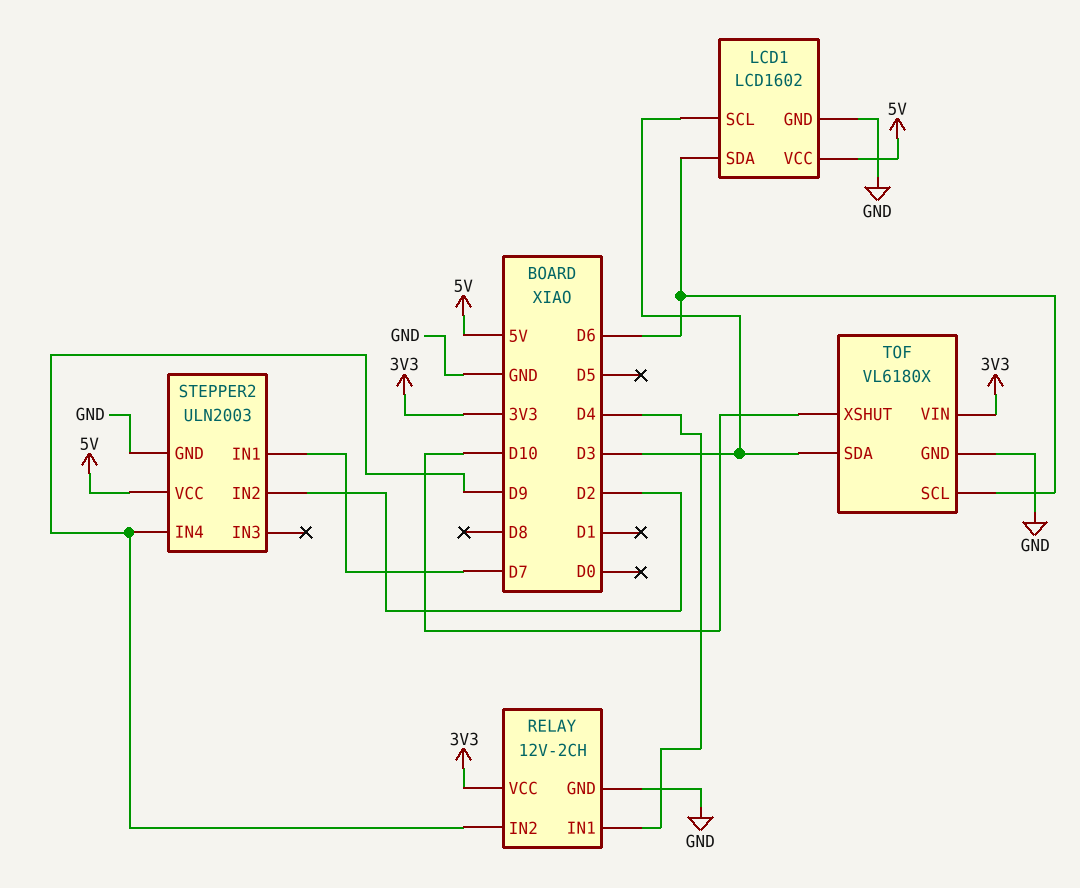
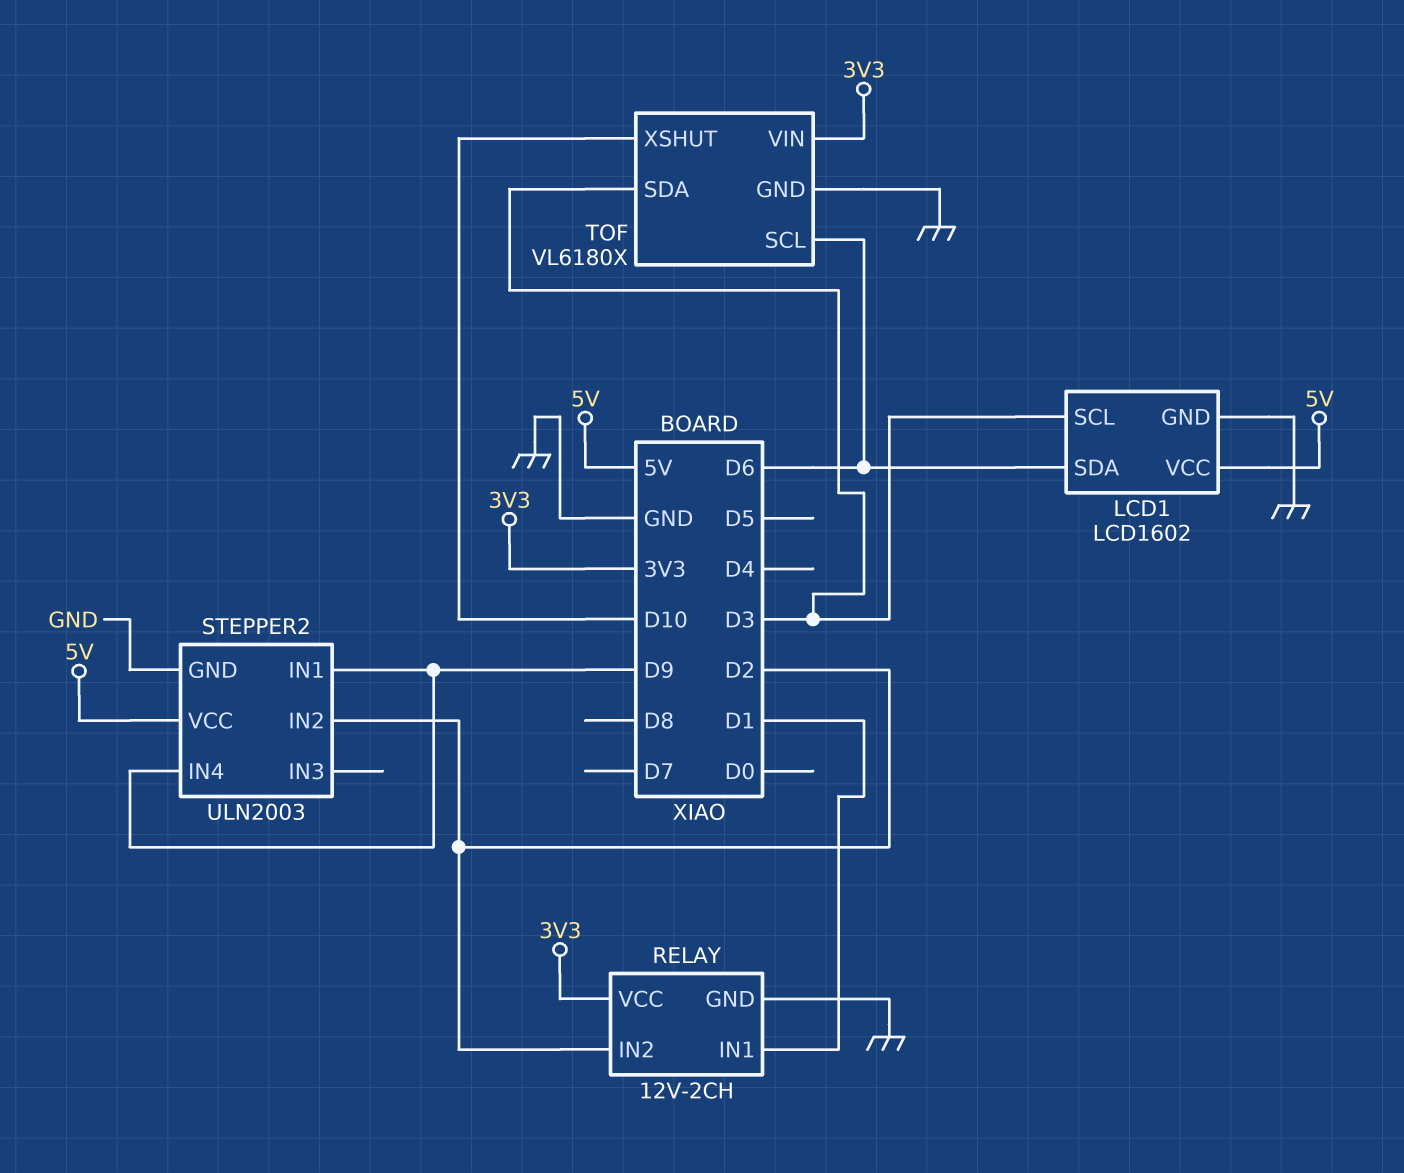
RELAY pin IN1: D4 -> D1
RELAY pin IN2: D9 -> D2
STEPPER2 pin IN1: D7 -> D9

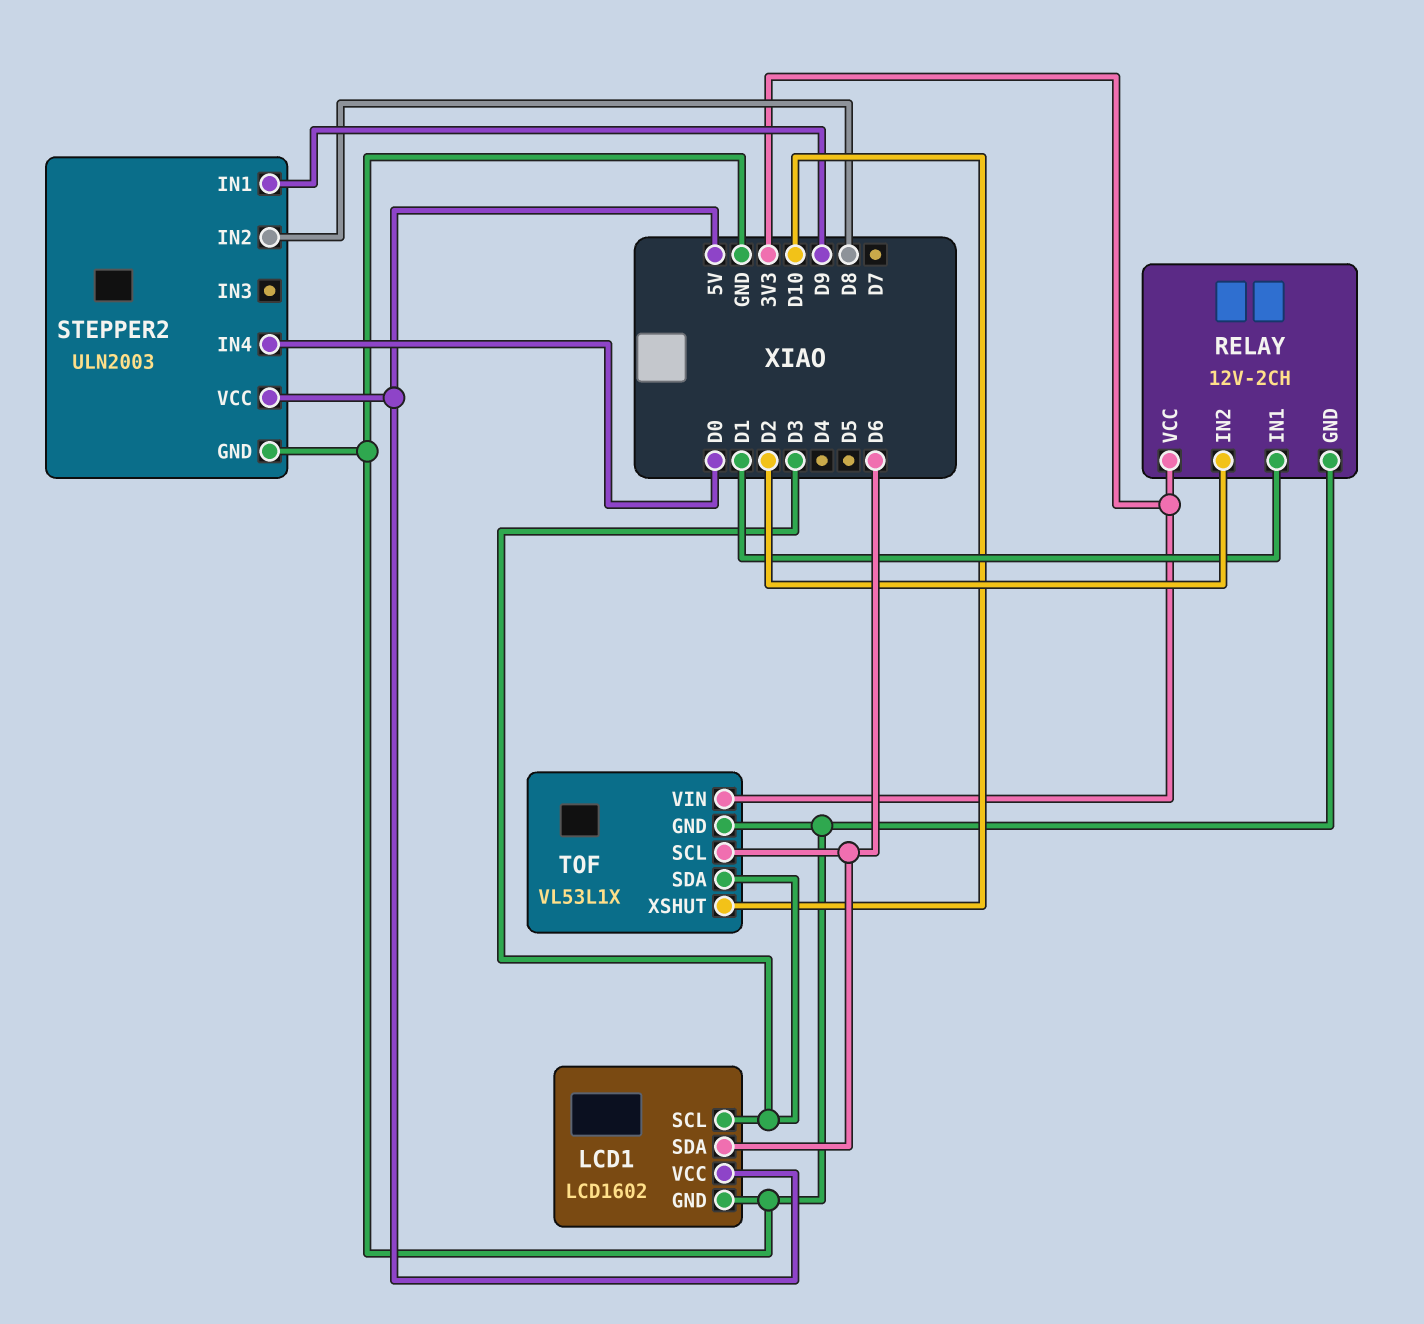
STEPPER2 pin IN2: D2 -> D8
STEPPER2 pin IN4: D9 -> D0
TOF: VL6180X -> VL53L1X

